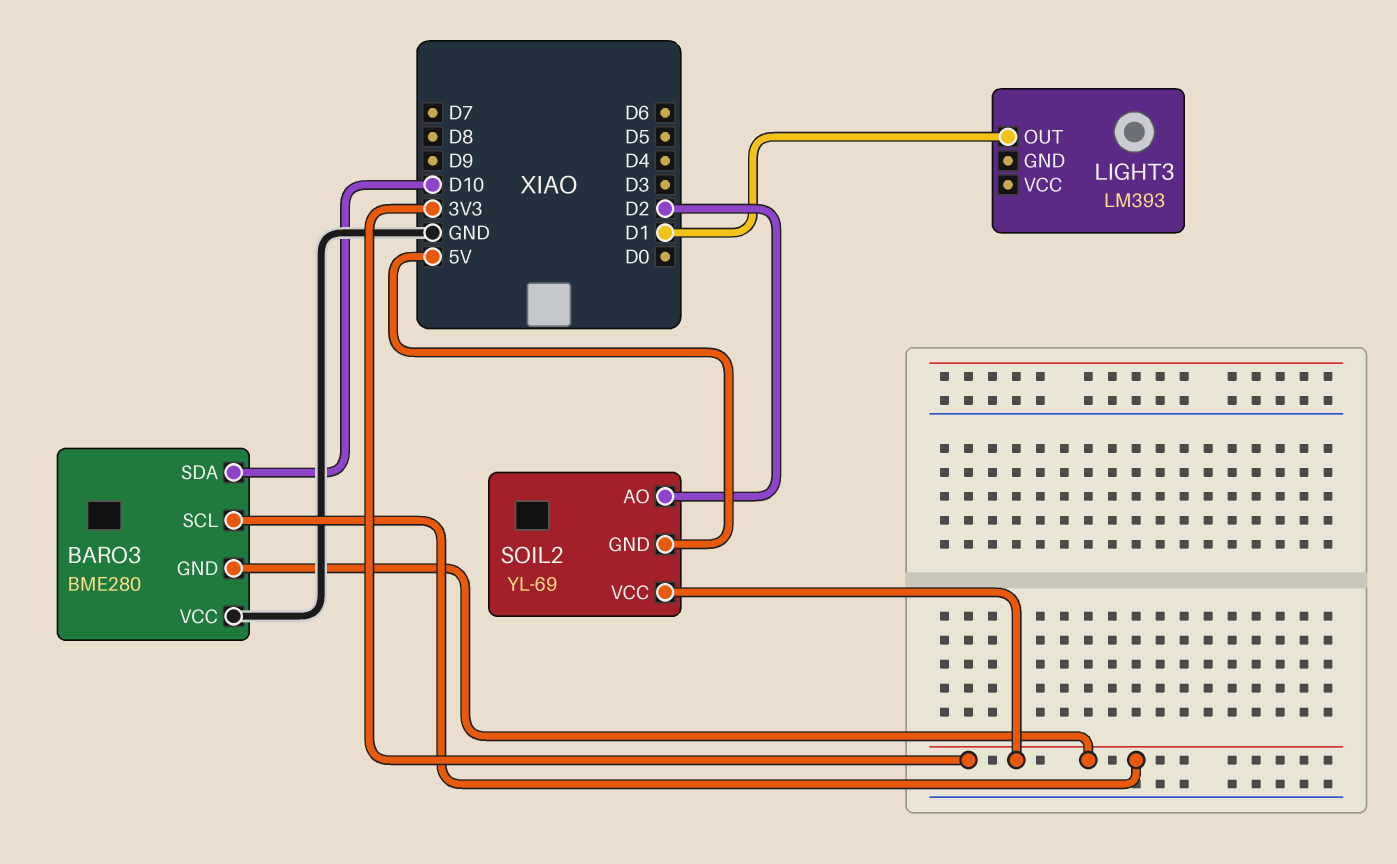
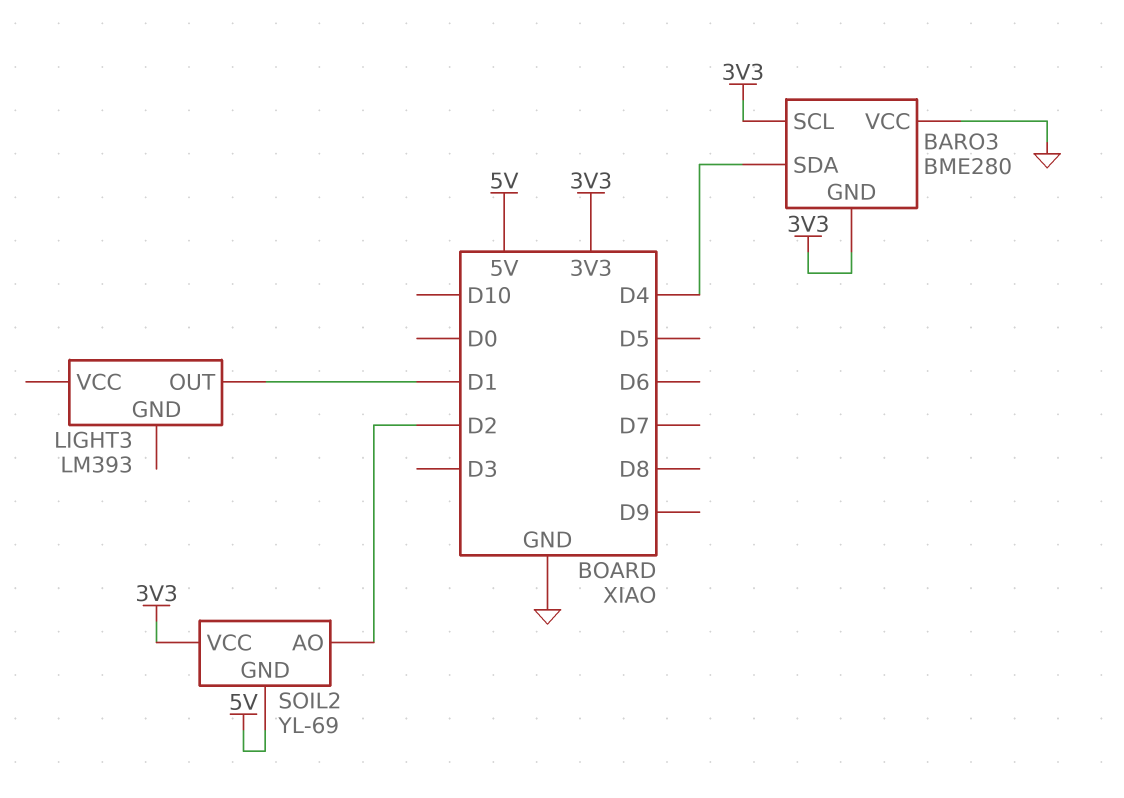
BARO3 pin SDA: D10 -> D4

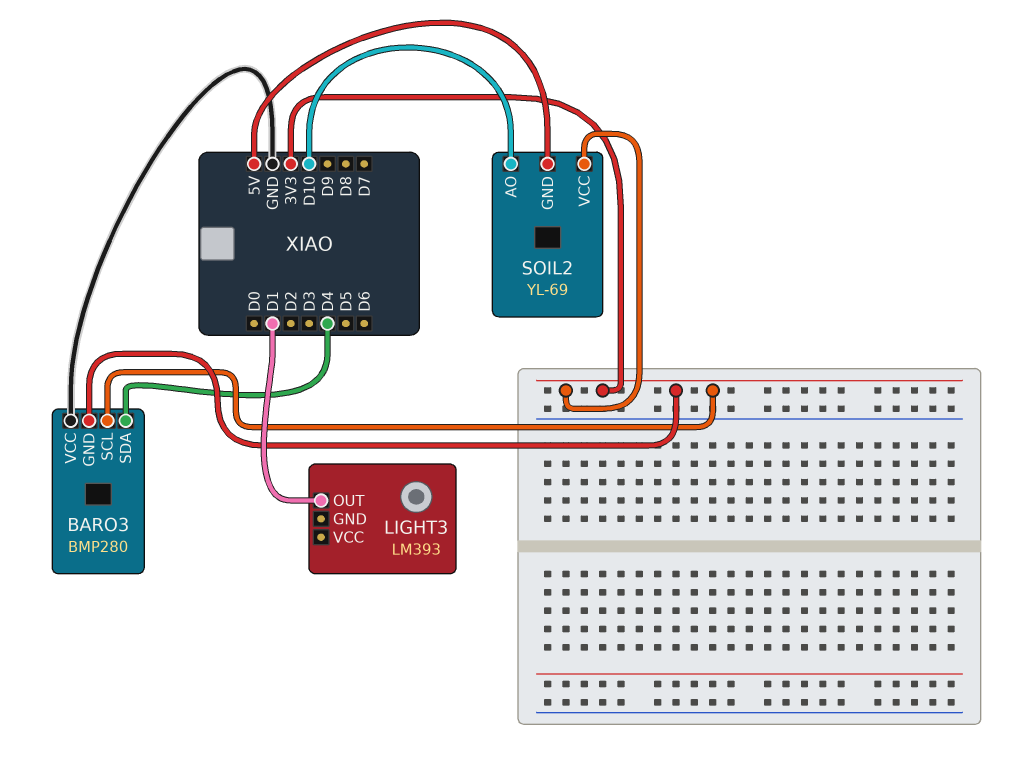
BARO3: BME280 -> BMP280
SOIL2 pin AO: D2 -> D10

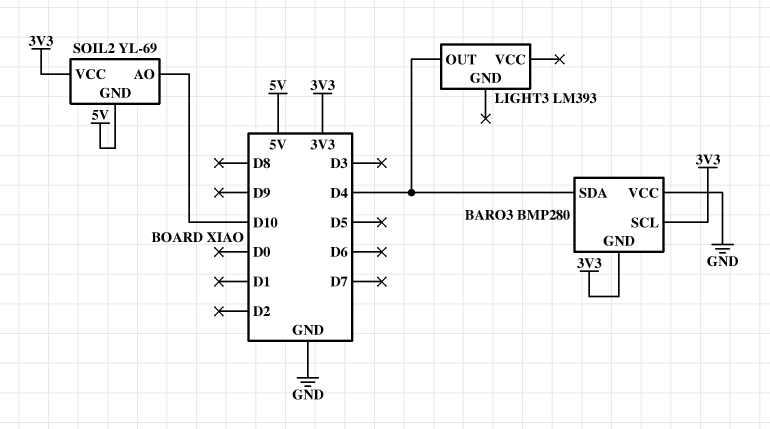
LIGHT3 pin OUT: D1 -> D4

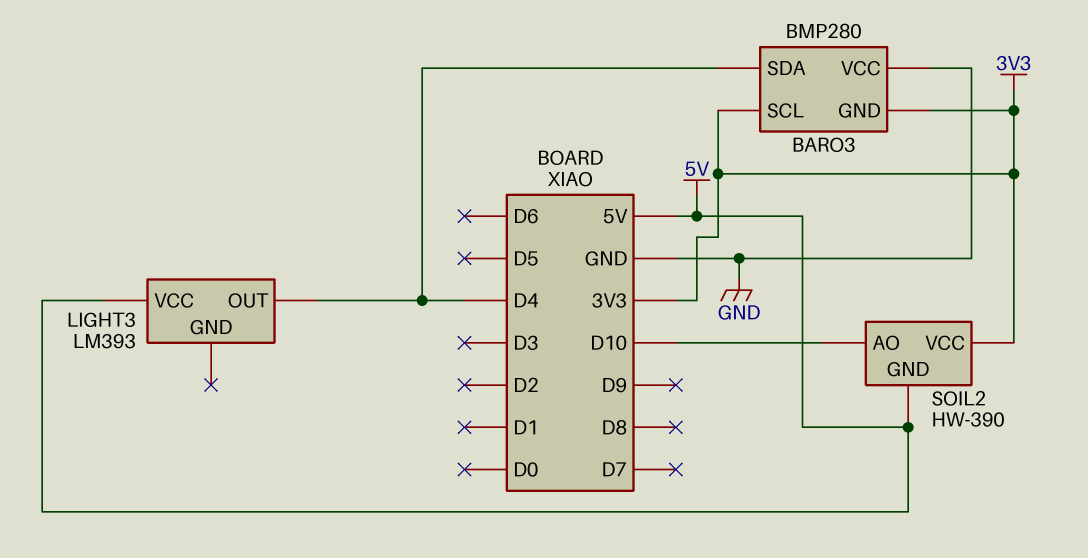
LIGHT3 pin VCC: none -> 5V
SOIL2: YL-69 -> HW-390

